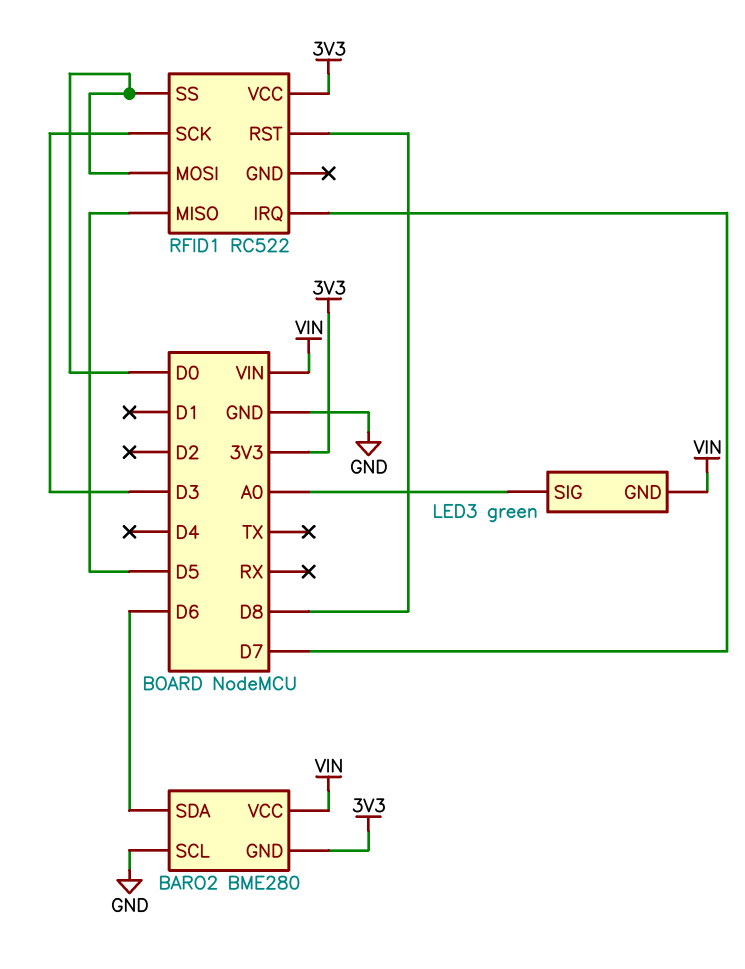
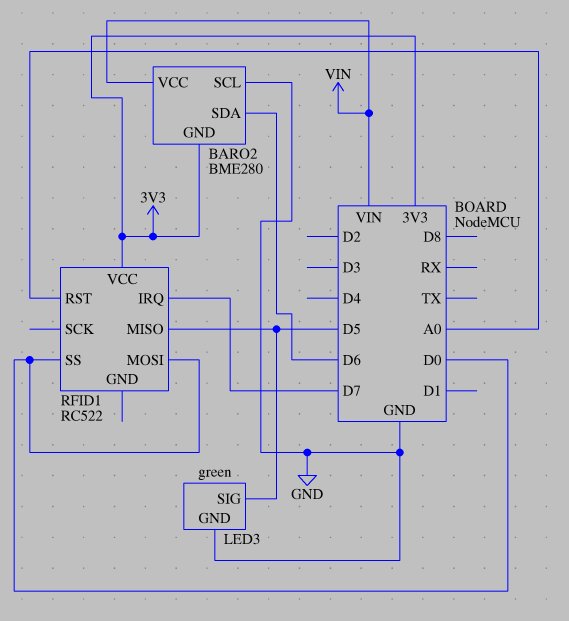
LED3 pin GND: VIN -> GND
LED3 pin SIG: A0 -> D5
RFID1 pin RST: D8 -> A0
RFID1 pin SCK: D3 -> none

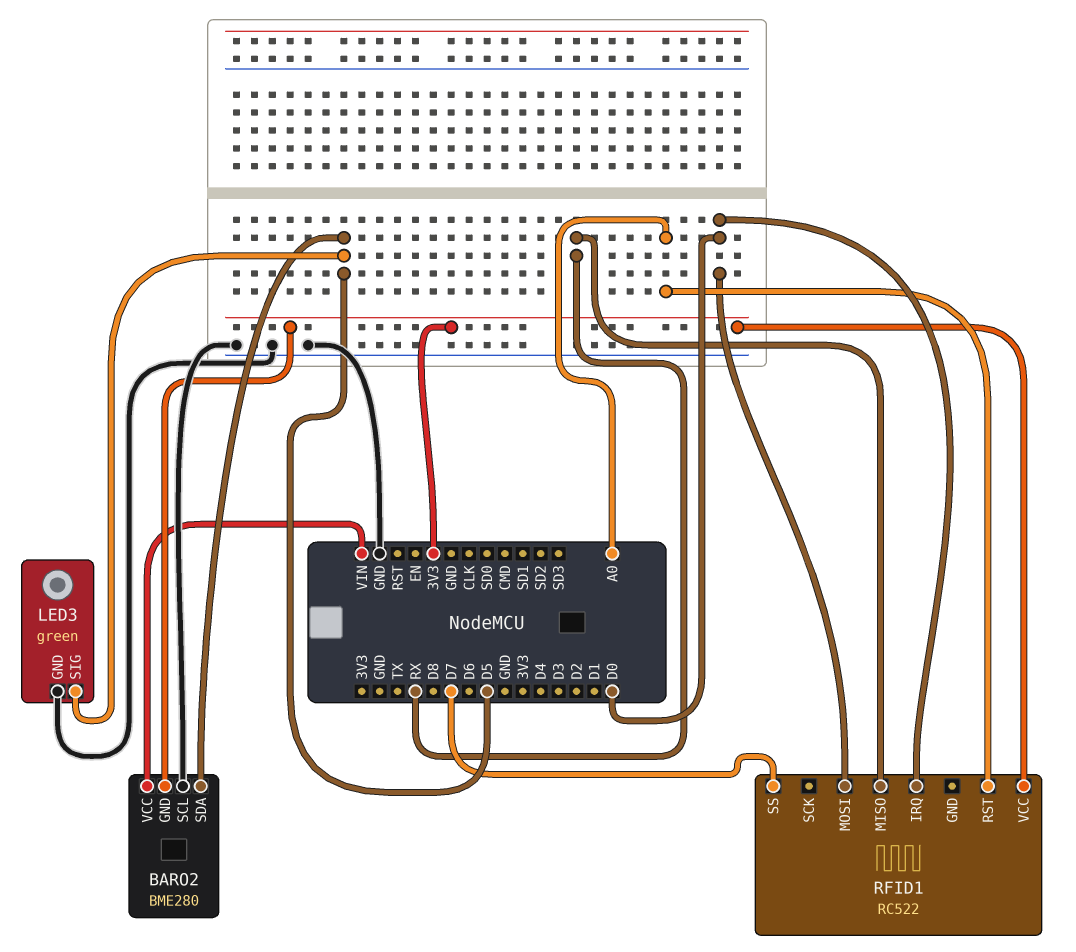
BARO2 pin SDA: D6 -> D5
RFID1 pin IRQ: D7 -> D0
RFID1 pin MISO: D5 -> RX
RFID1 pin SS: D0 -> D7

